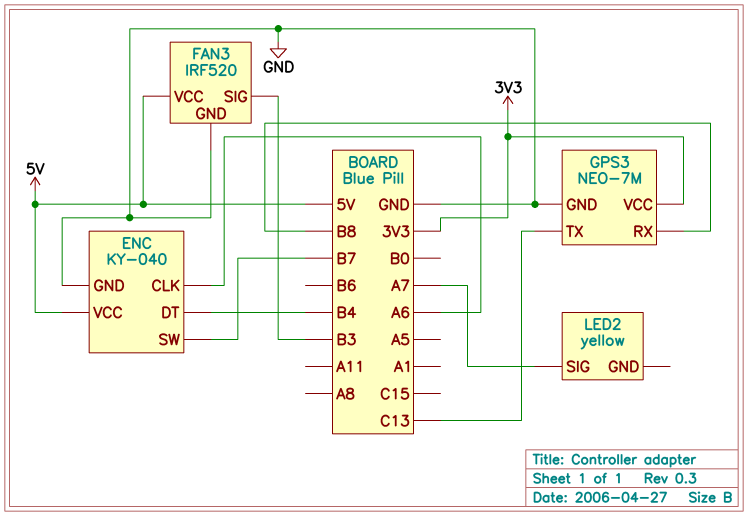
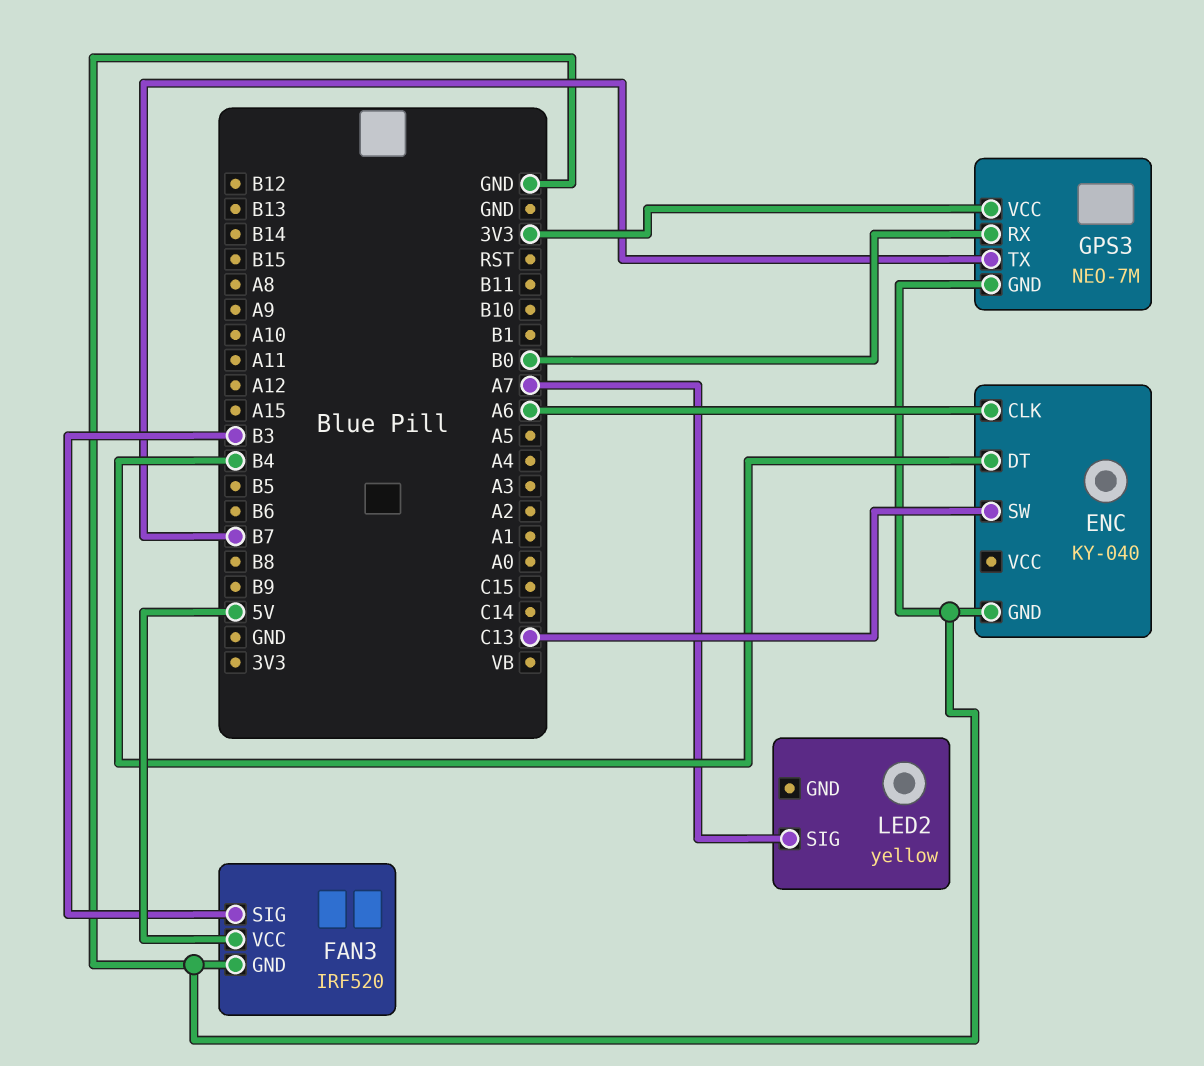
ENC pin SW: B7 -> C13
ENC pin VCC: 5V -> none
GPS3 pin RX: B8 -> B0
GPS3 pin TX: C13 -> B7

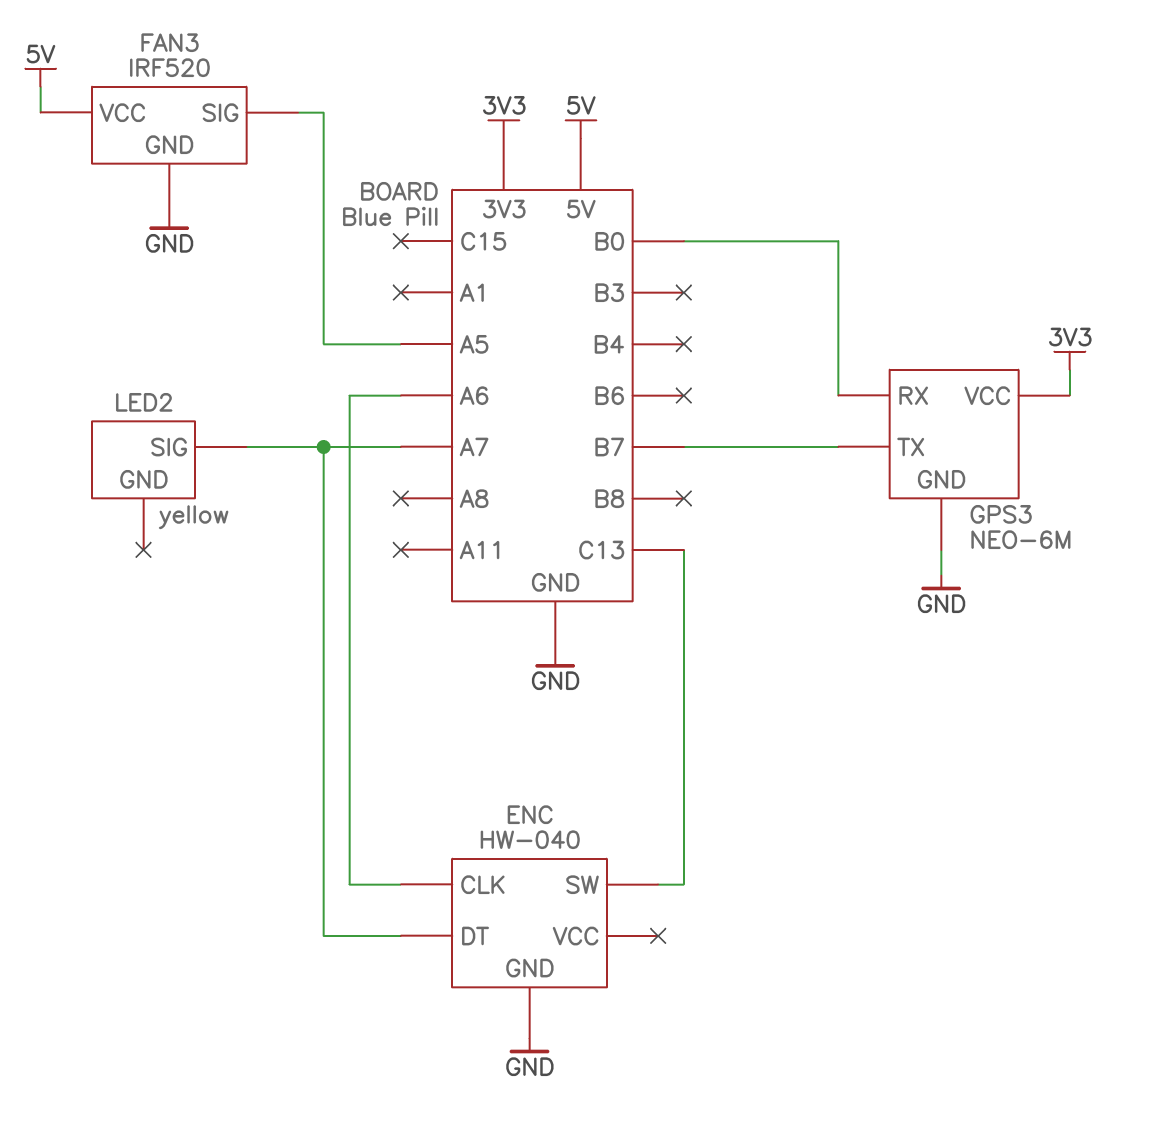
ENC: KY-040 -> HW-040
ENC pin DT: B4 -> A7
FAN3 pin SIG: B3 -> A5
GPS3: NEO-7M -> NEO-6M

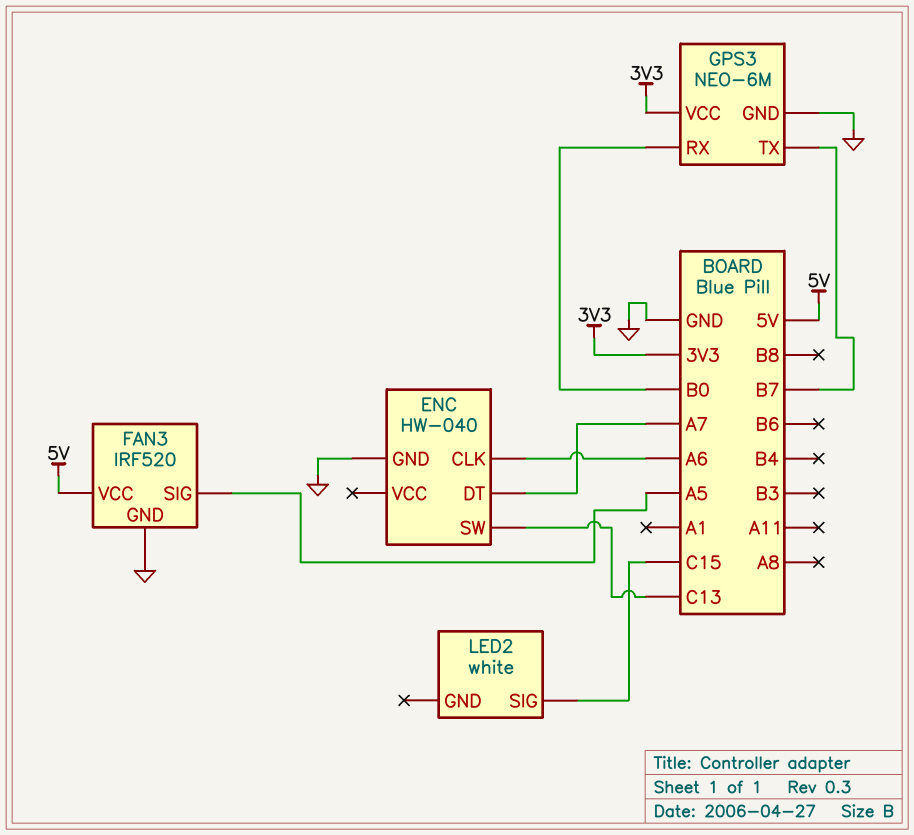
LED2: yellow -> white
LED2 pin SIG: A7 -> C15

